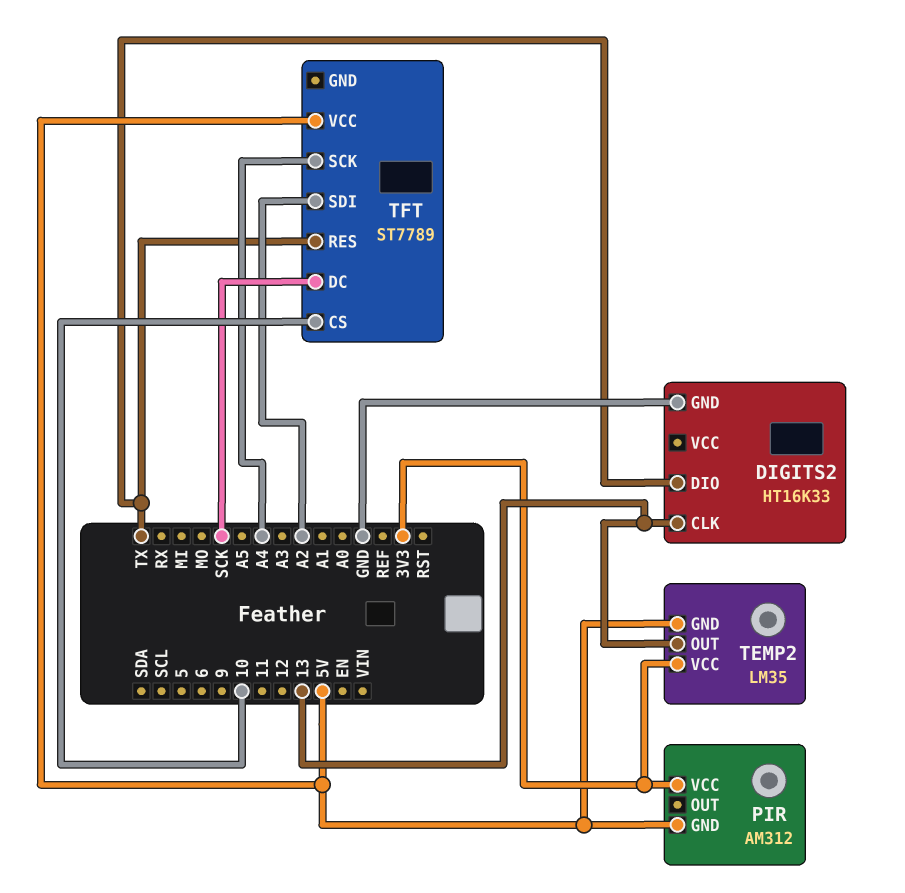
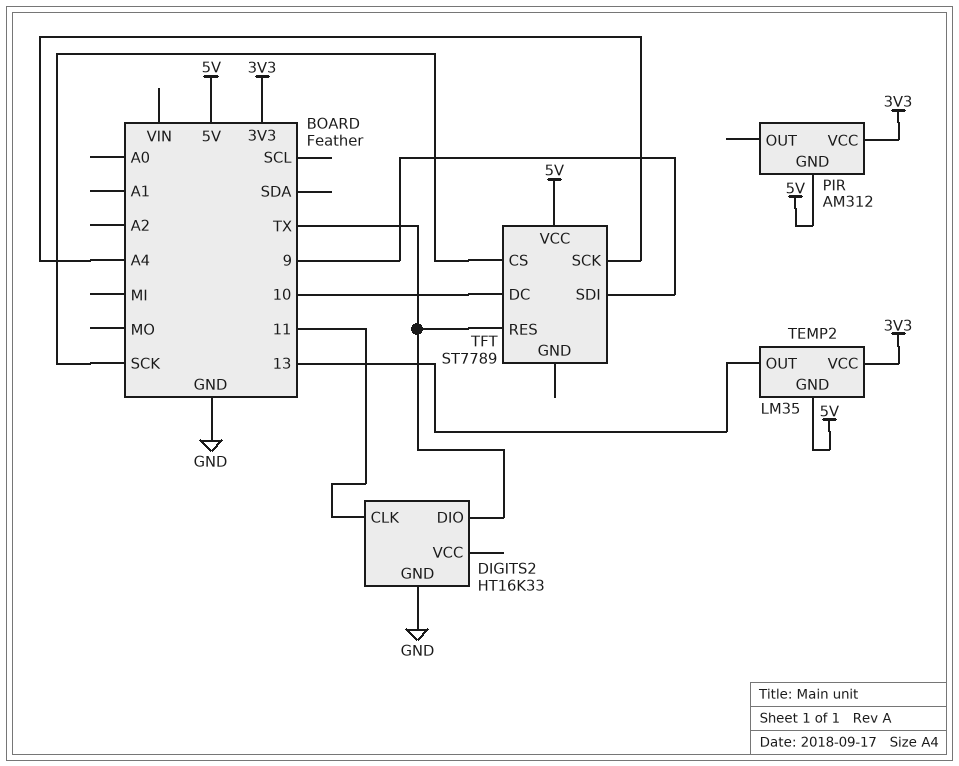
DIGITS2 pin CLK: 13 -> 11
TFT pin CS: 10 -> SCK
TFT pin DC: SCK -> 10
TFT pin SDI: A2 -> 9

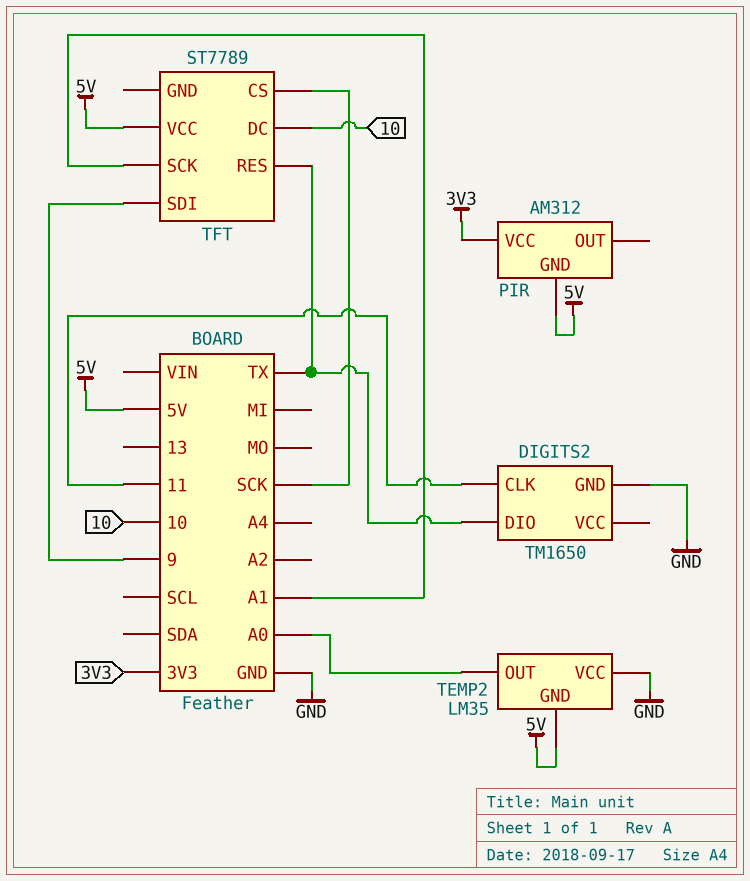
DIGITS2: HT16K33 -> TM1650
TEMP2 pin OUT: 13 -> A0
TEMP2 pin VCC: 3V3 -> GND
TFT pin SCK: A4 -> A1

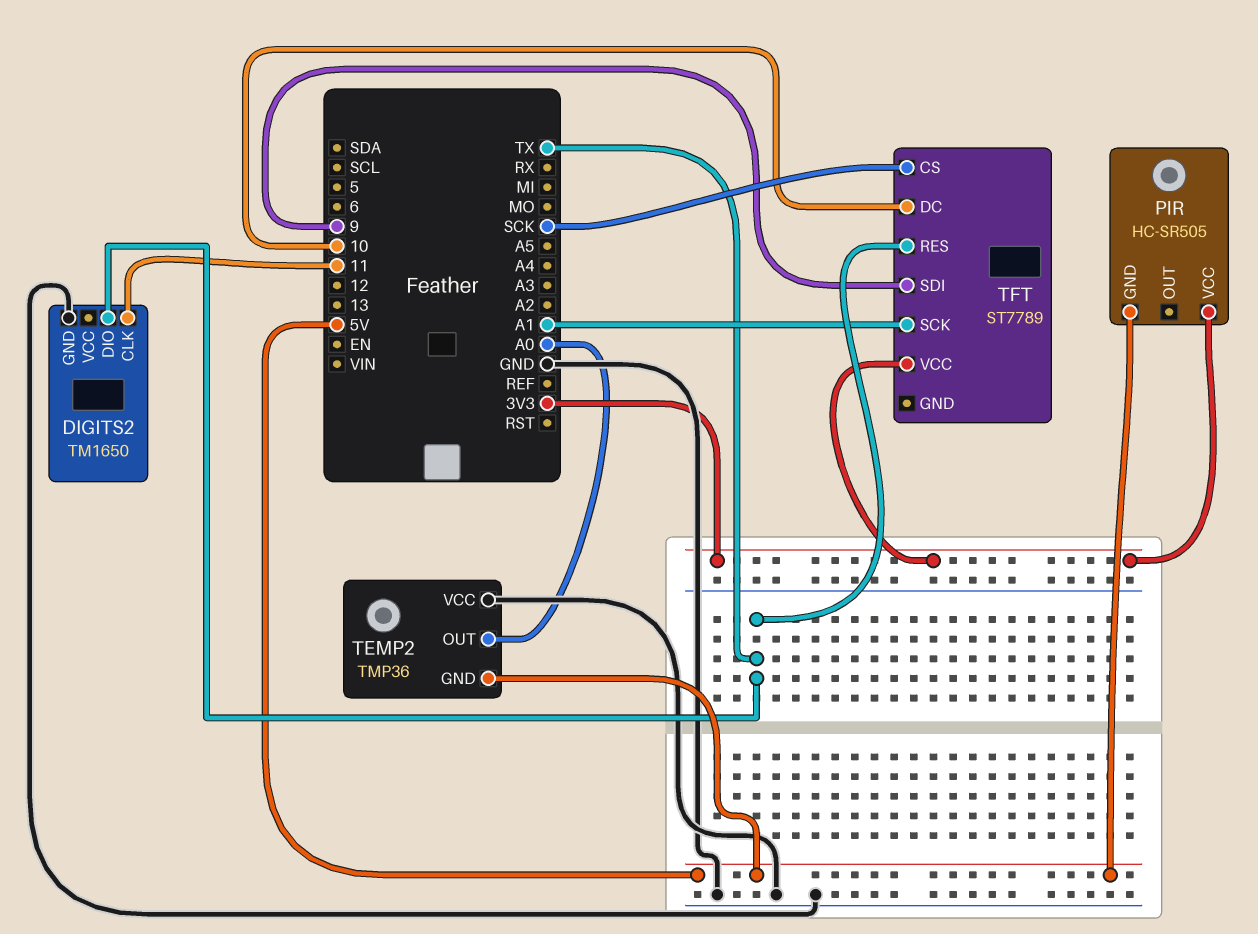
PIR: AM312 -> HC-SR505
TEMP2: LM35 -> TMP36
TFT pin VCC: 5V -> 3V3

